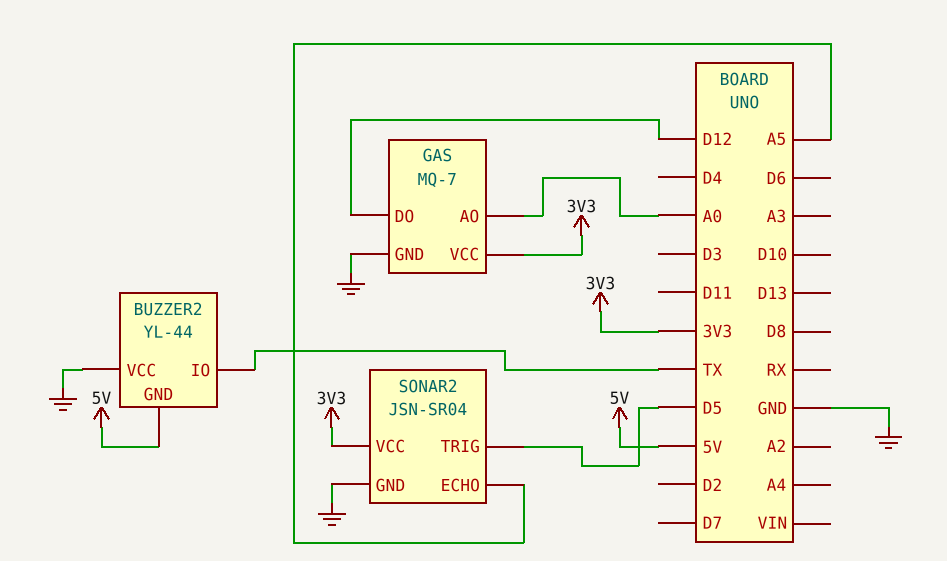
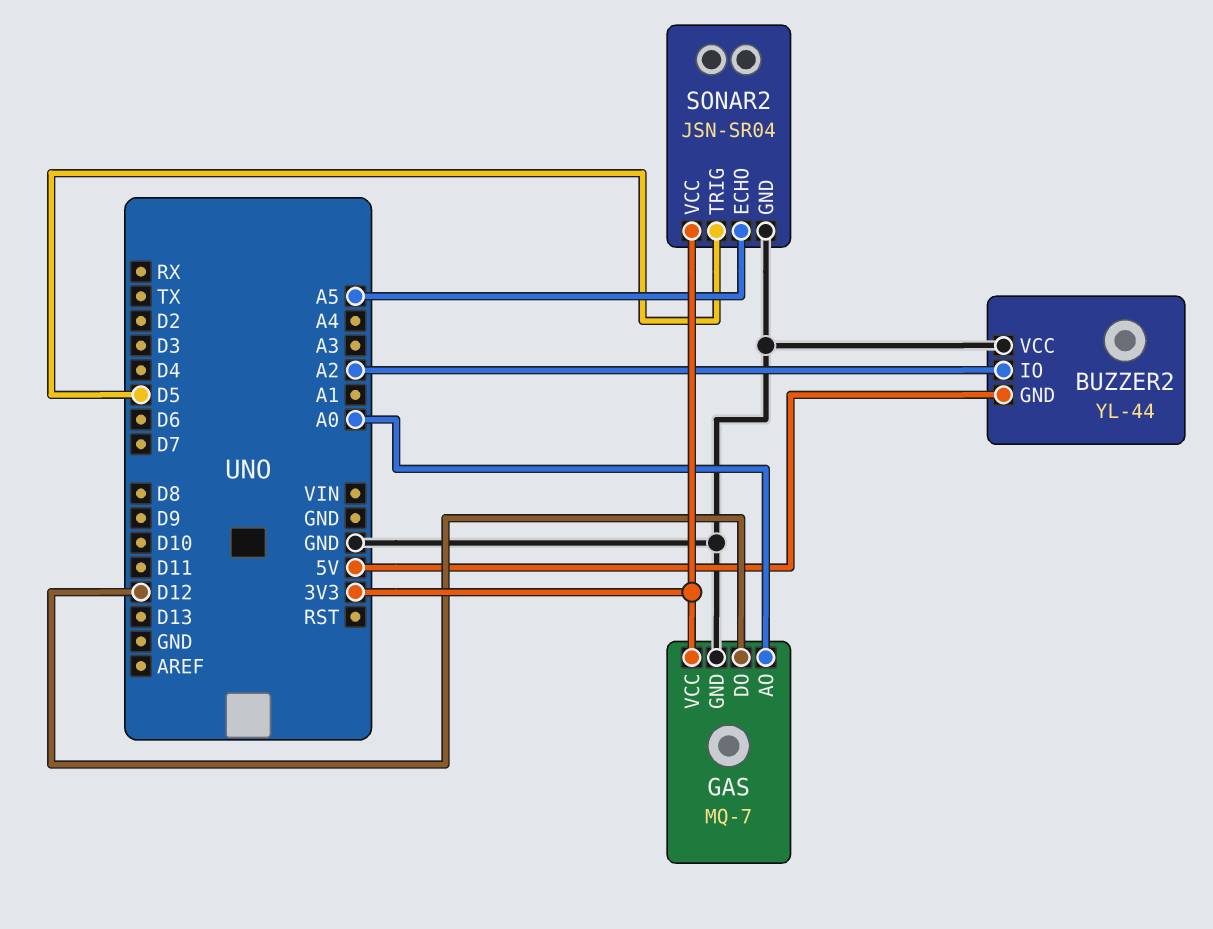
BUZZER2 pin IO: TX -> A2

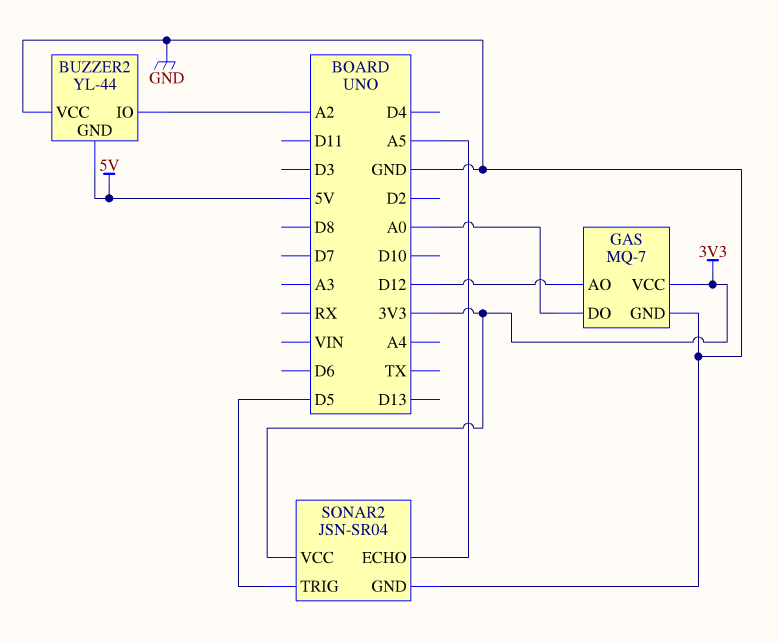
GAS pin AO: A0 -> D12
GAS pin DO: D12 -> A0

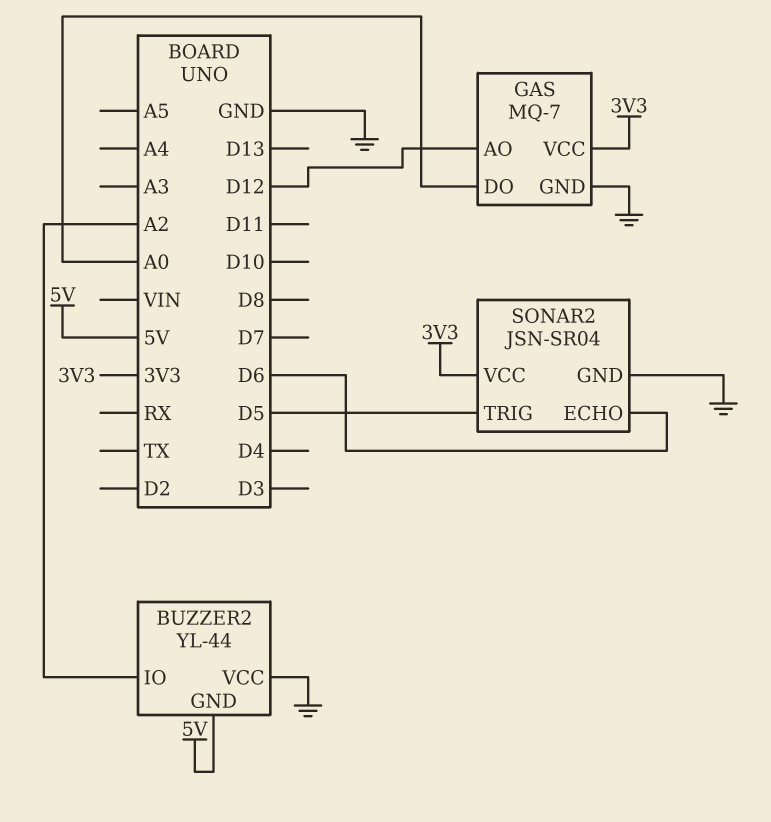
SONAR2 pin ECHO: A5 -> D6

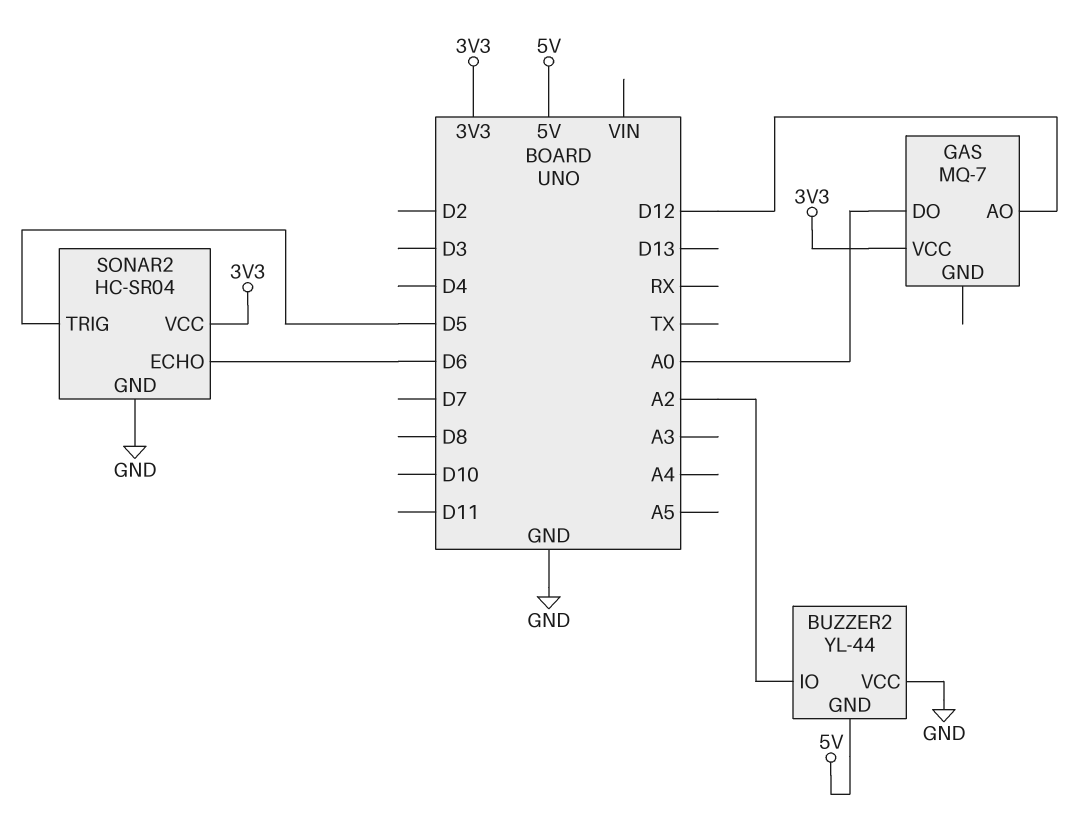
GAS pin GND: GND -> none
SONAR2: JSN-SR04 -> HC-SR04

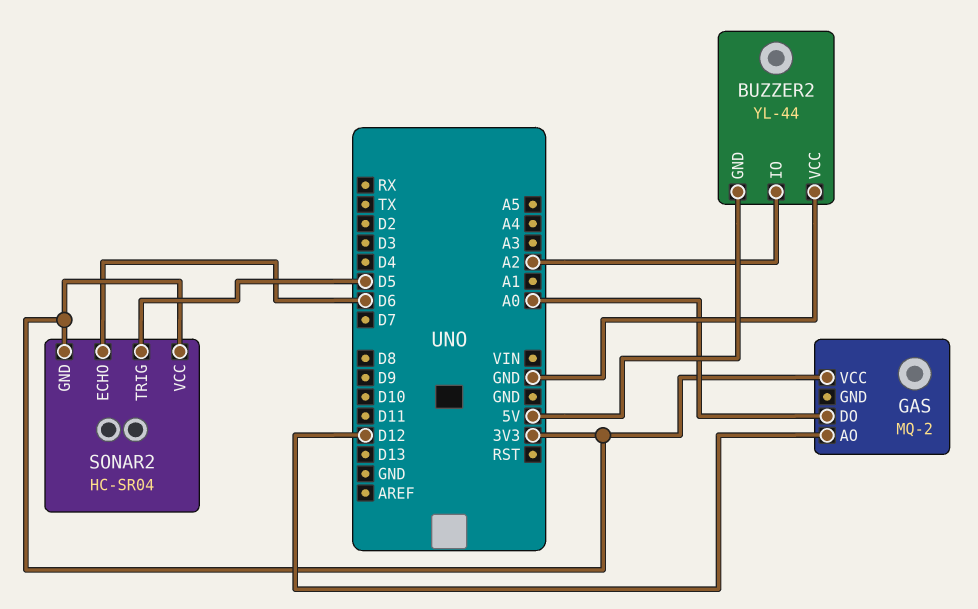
GAS: MQ-7 -> MQ-2
SONAR2 pin GND: GND -> 3V3

